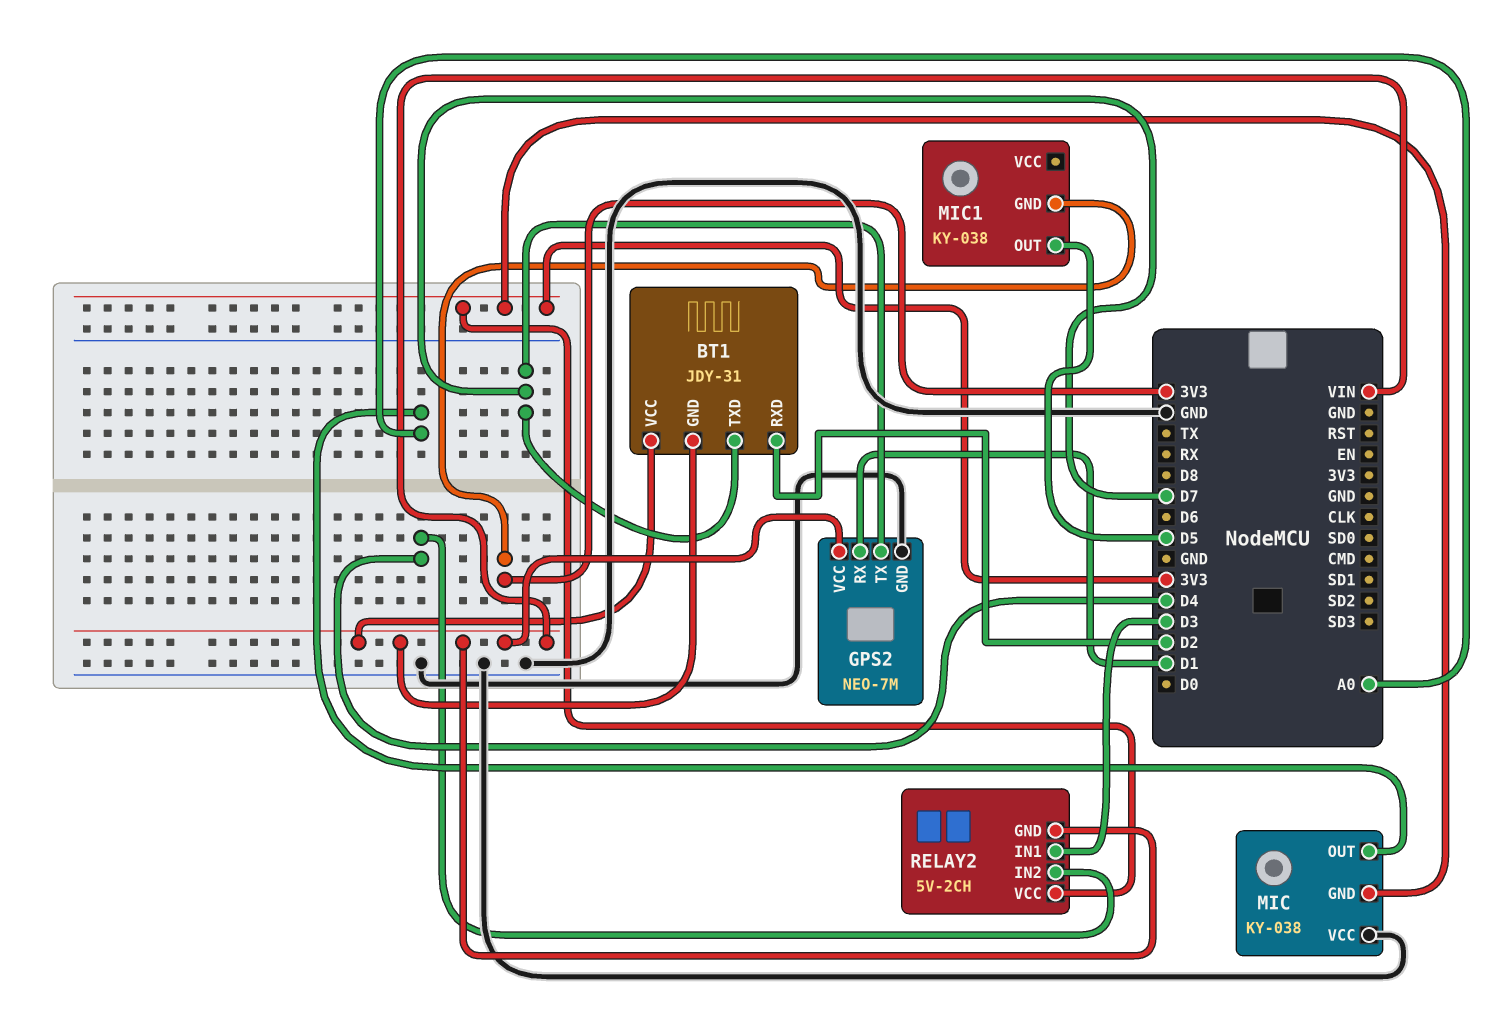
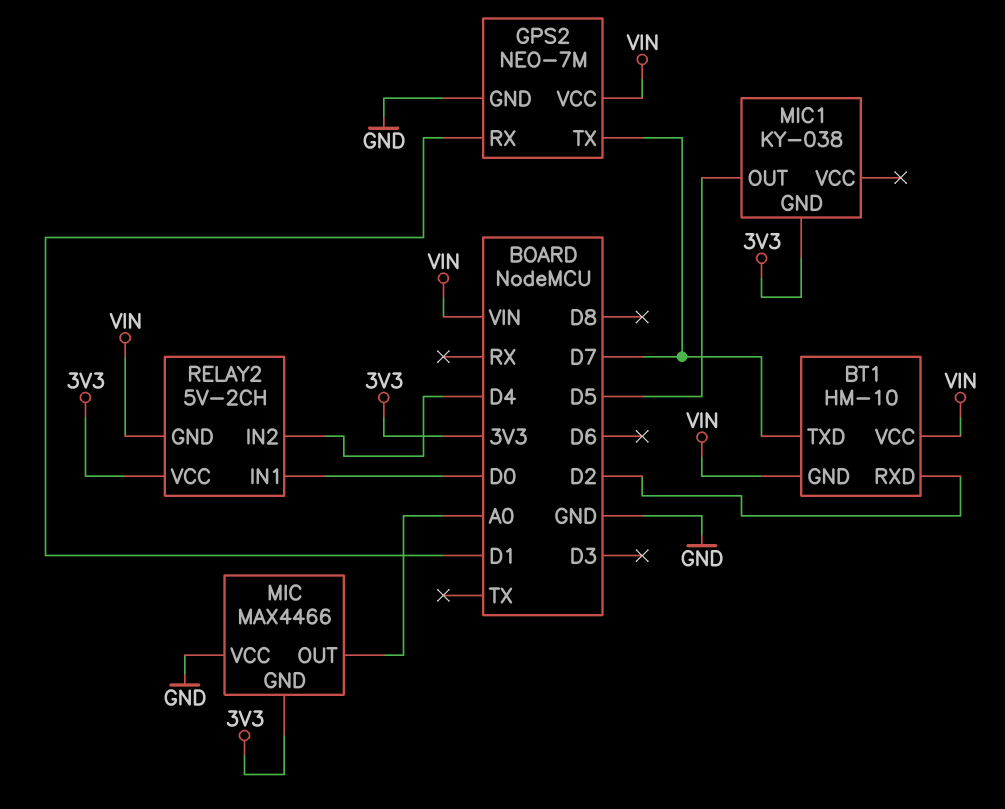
BT1: JDY-31 -> HM-10
MIC: KY-038 -> MAX4466
RELAY2 pin IN1: D3 -> D0

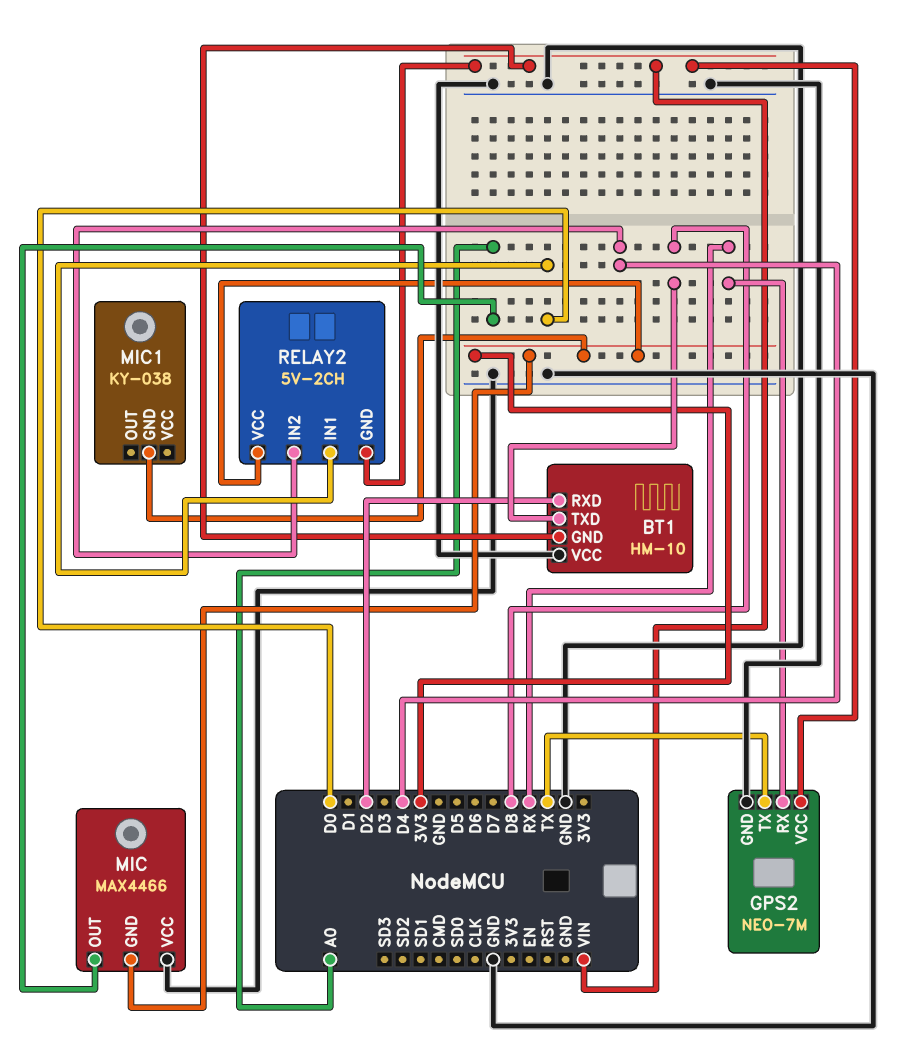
BT1 pin TXD: D7 -> D8
BT1 pin VCC: VIN -> GND
GPS2 pin RX: D1 -> RX
GPS2 pin TX: D7 -> TX
MIC1 pin OUT: D5 -> none

